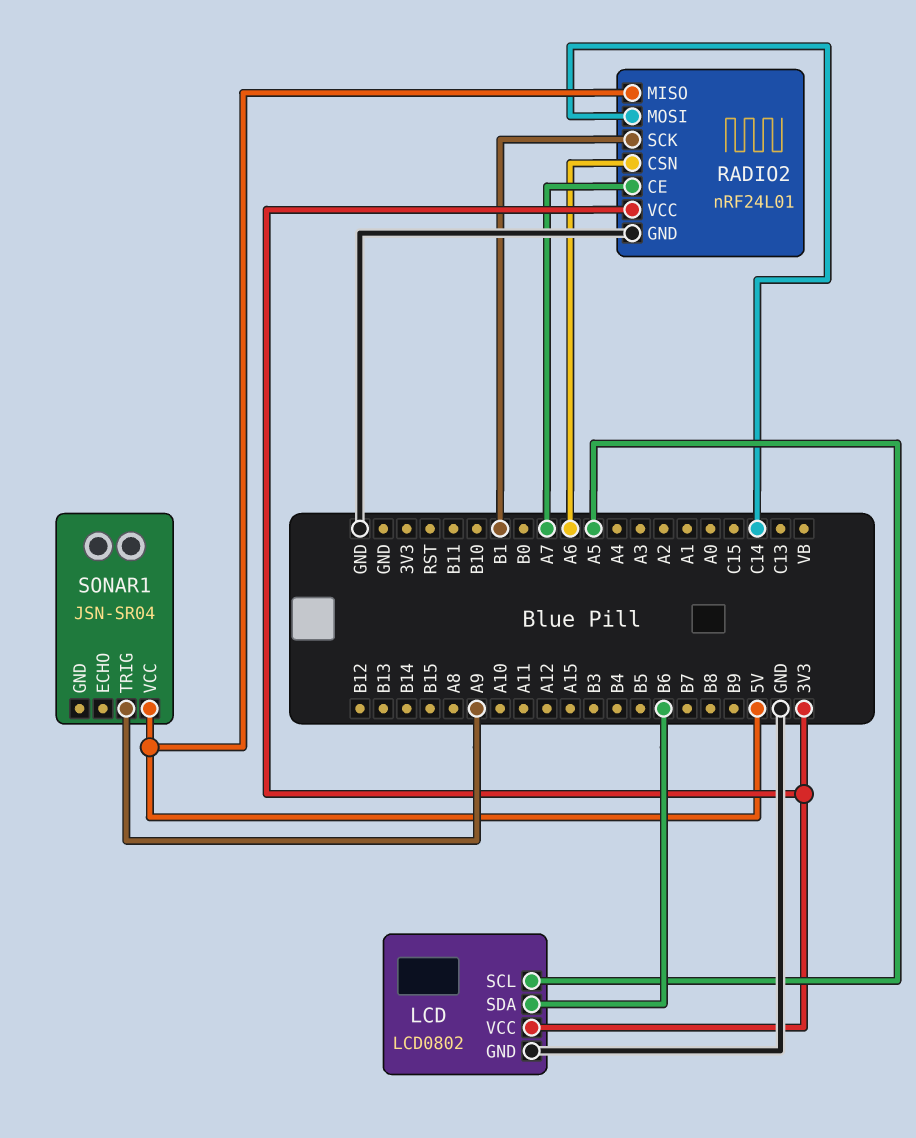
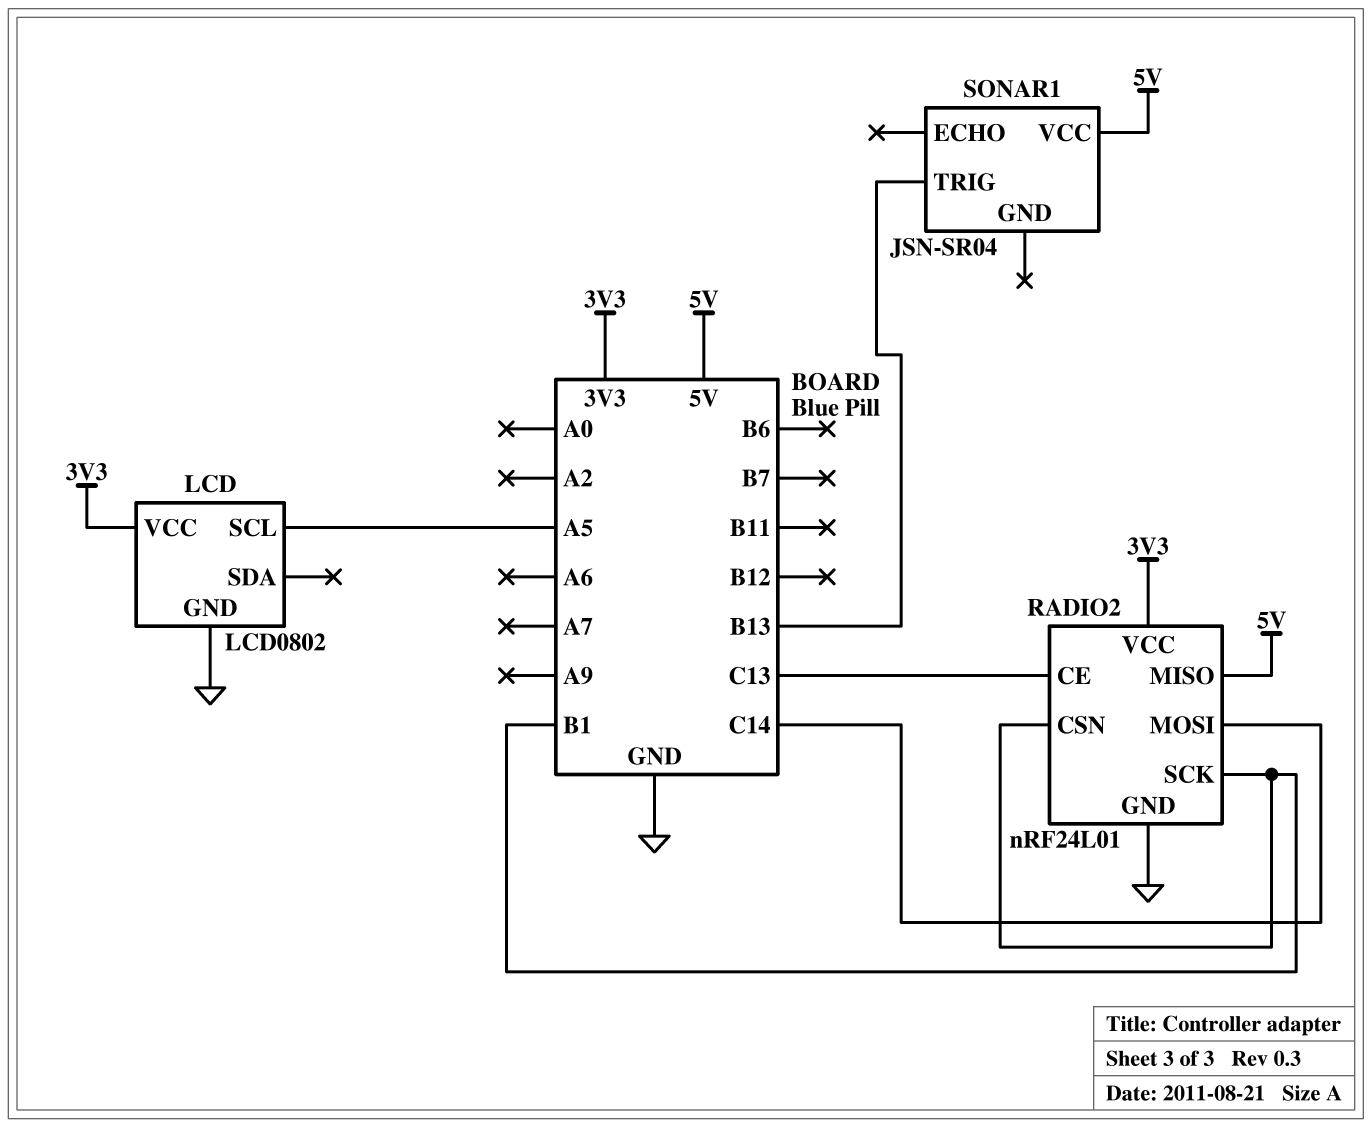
LCD pin SDA: B6 -> none
RADIO2 pin CE: A7 -> C13
RADIO2 pin CSN: A6 -> B1
SONAR1 pin TRIG: A9 -> B13

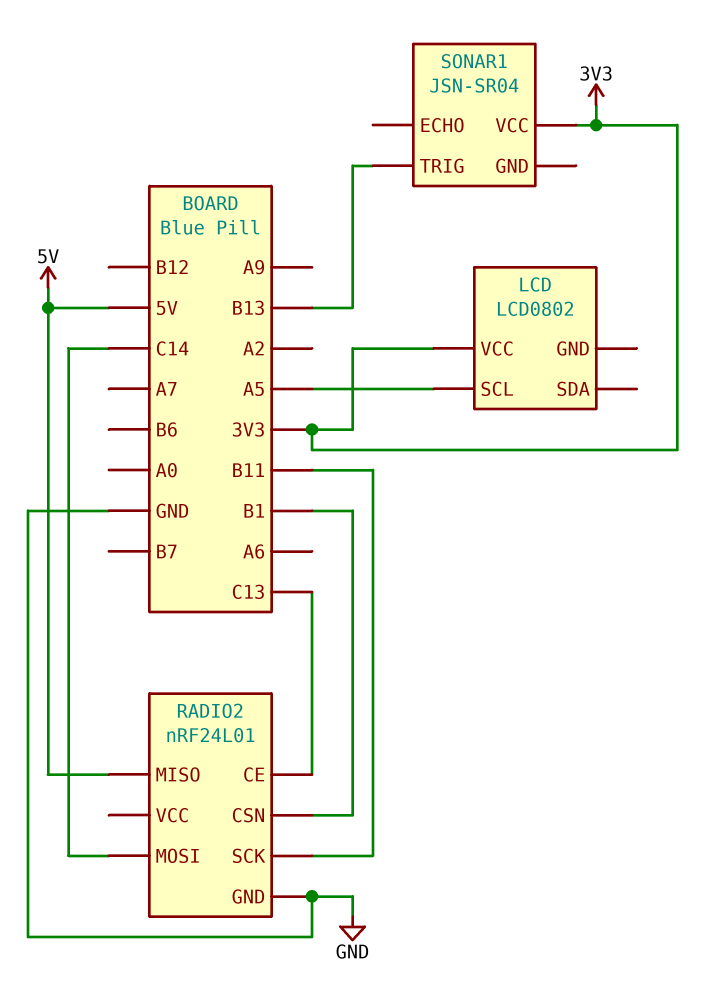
LCD pin GND: GND -> none
RADIO2 pin SCK: B1 -> B11
RADIO2 pin VCC: 3V3 -> none
SONAR1 pin VCC: 5V -> 3V3

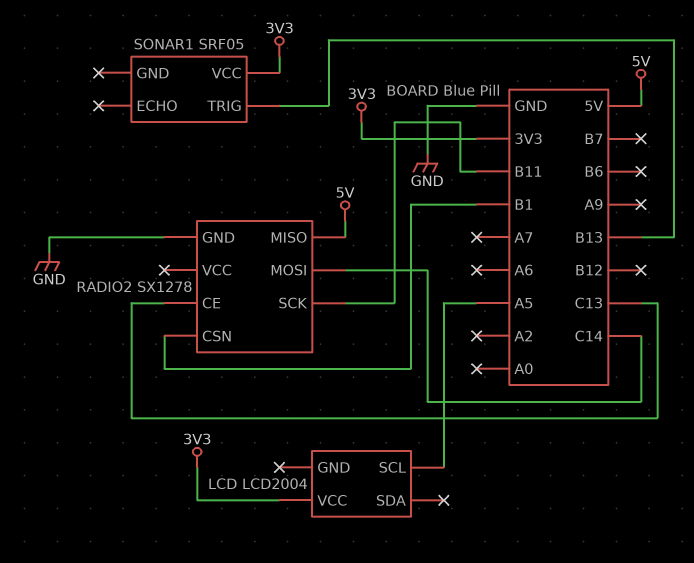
LCD: LCD0802 -> LCD2004
RADIO2: nRF24L01 -> SX1278
SONAR1: JSN-SR04 -> SRF05

